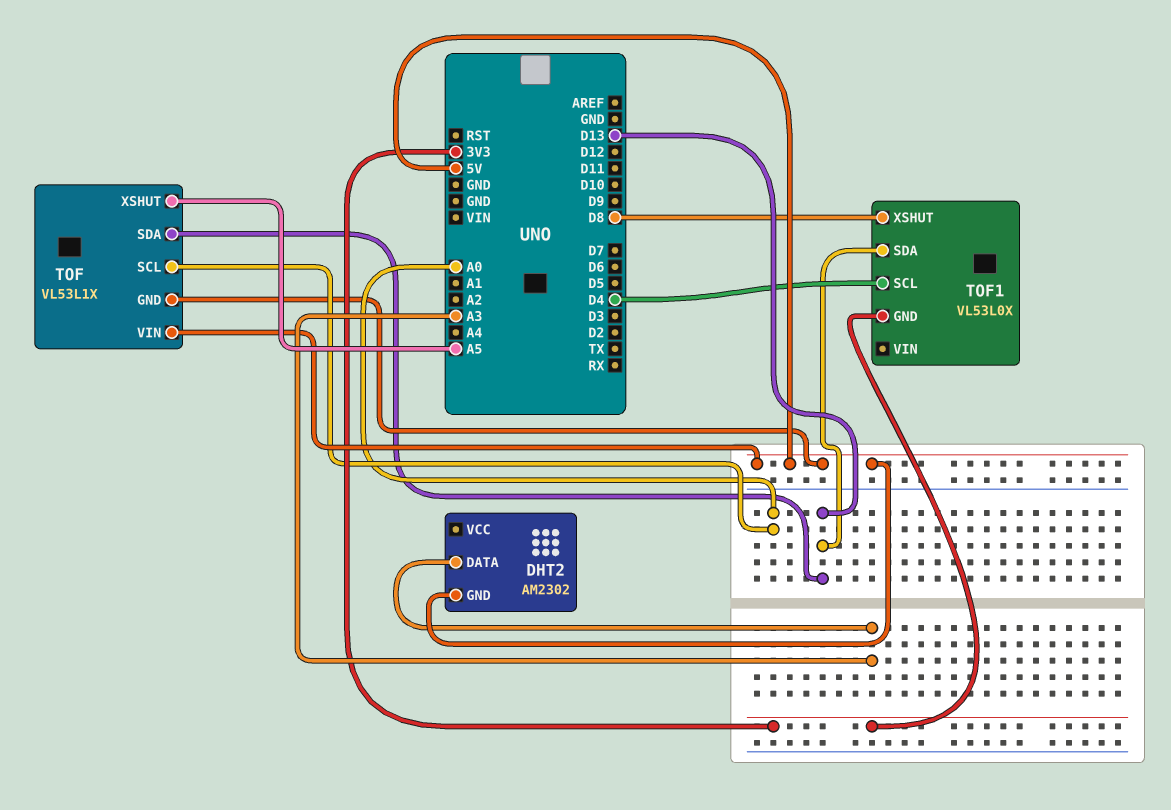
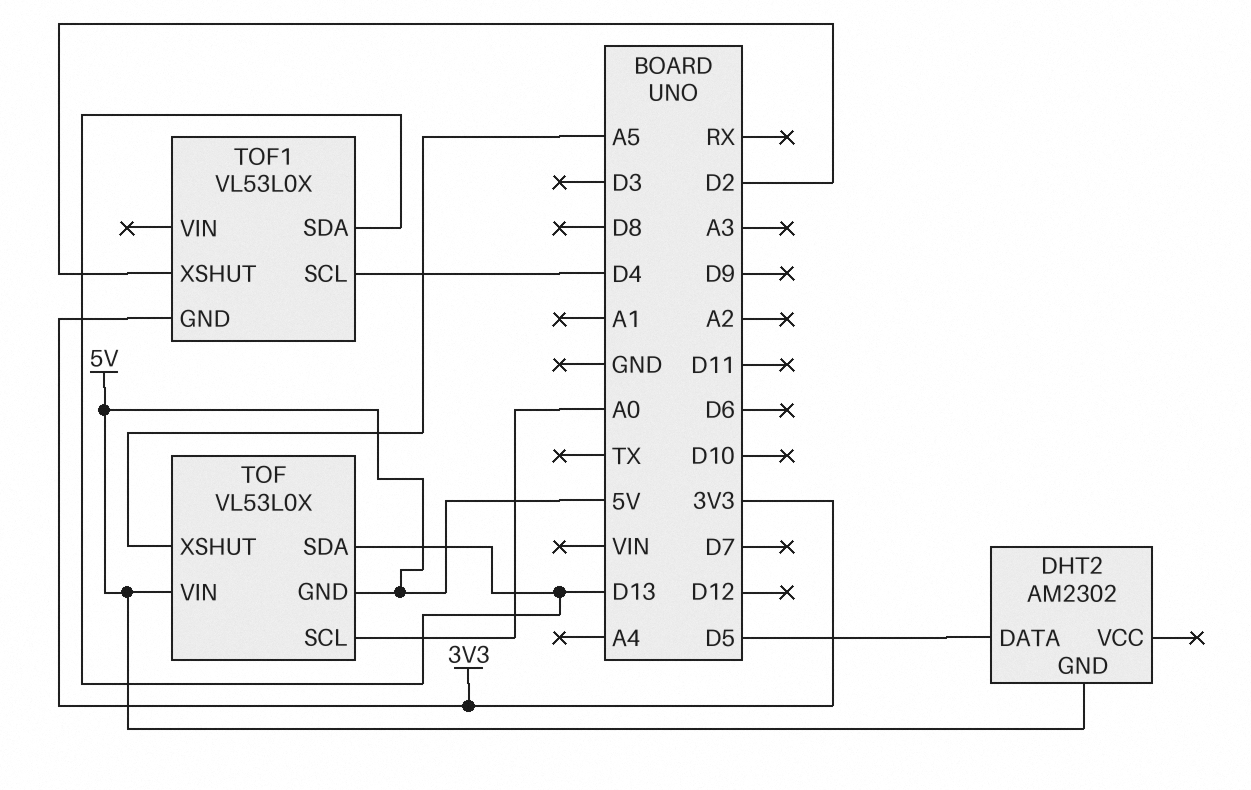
DHT2 pin DATA: A3 -> D5
TOF: VL53L1X -> VL53L0X
TOF1 pin XSHUT: D8 -> D2

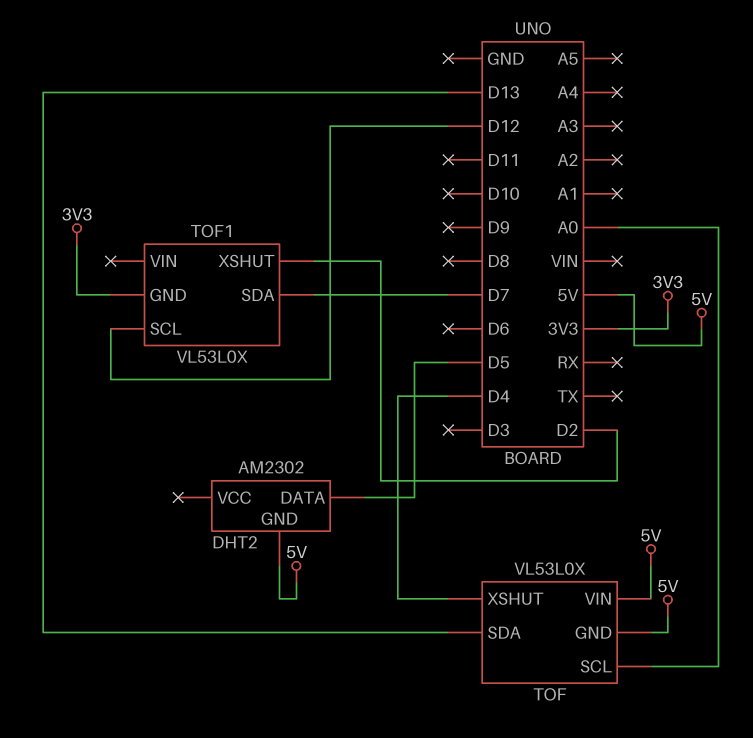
TOF pin XSHUT: A5 -> D4
TOF1 pin SCL: D4 -> D12
TOF1 pin SDA: D13 -> D7

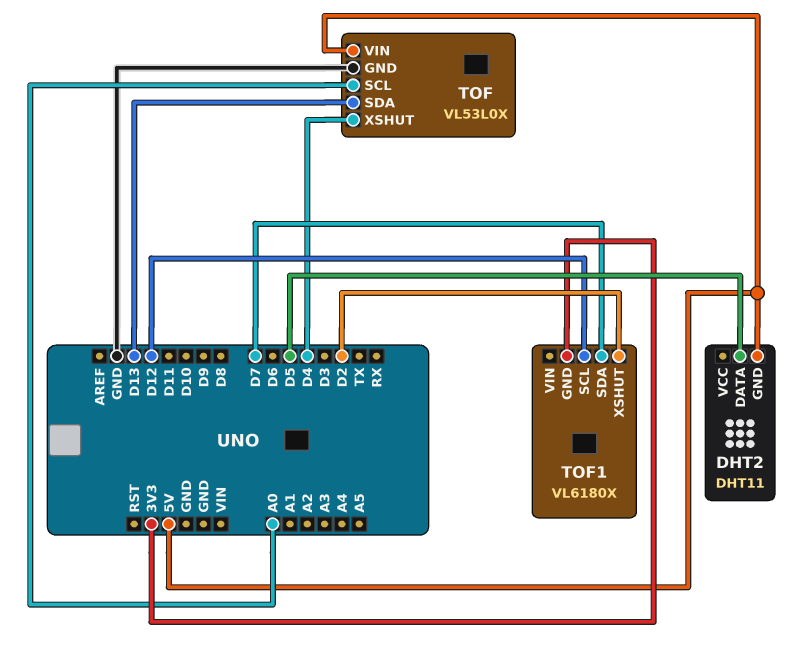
DHT2: AM2302 -> DHT11
TOF pin GND: 5V -> GND
TOF1: VL53L0X -> VL6180X

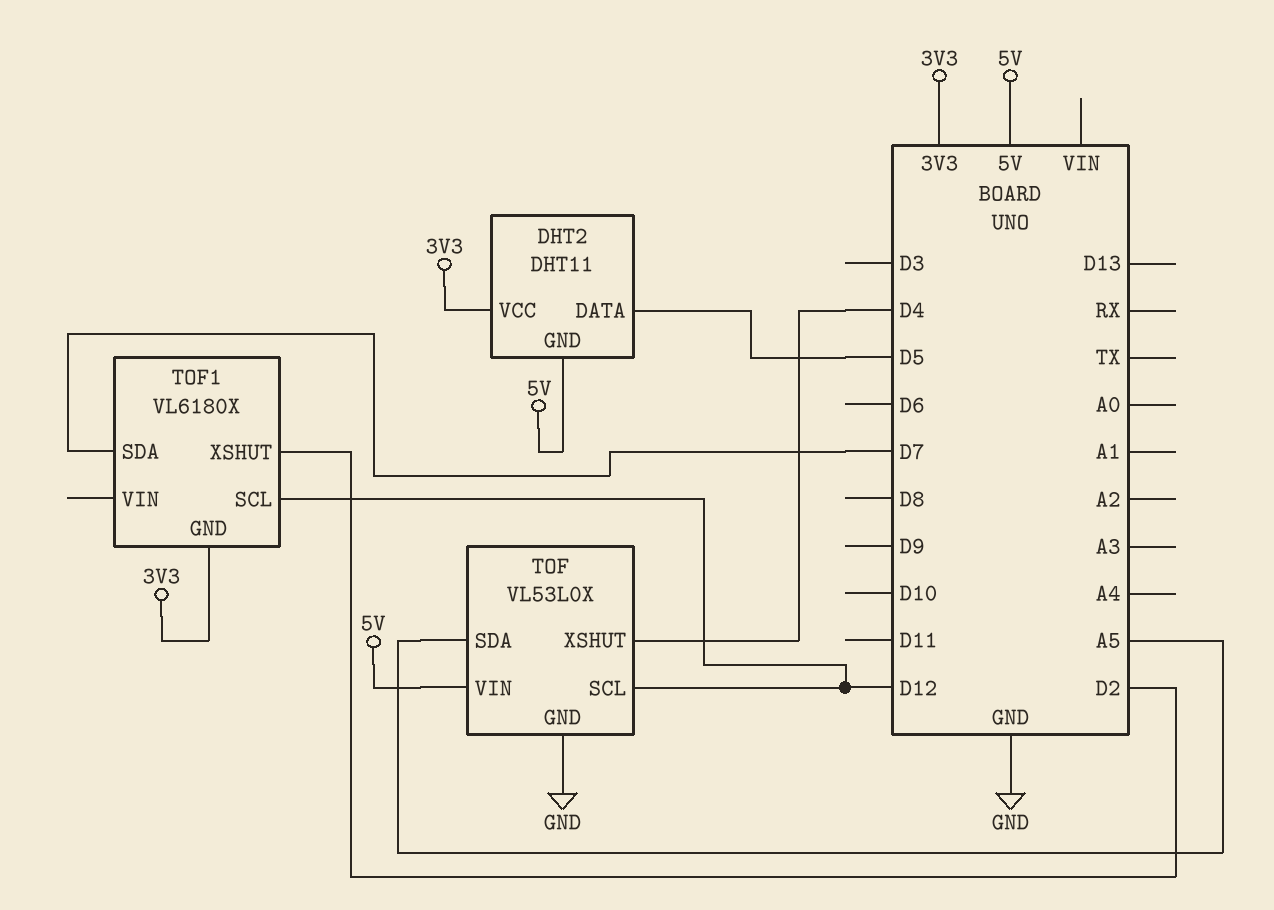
DHT2 pin VCC: none -> 3V3
TOF pin SCL: A0 -> D12
TOF pin SDA: D13 -> A5

